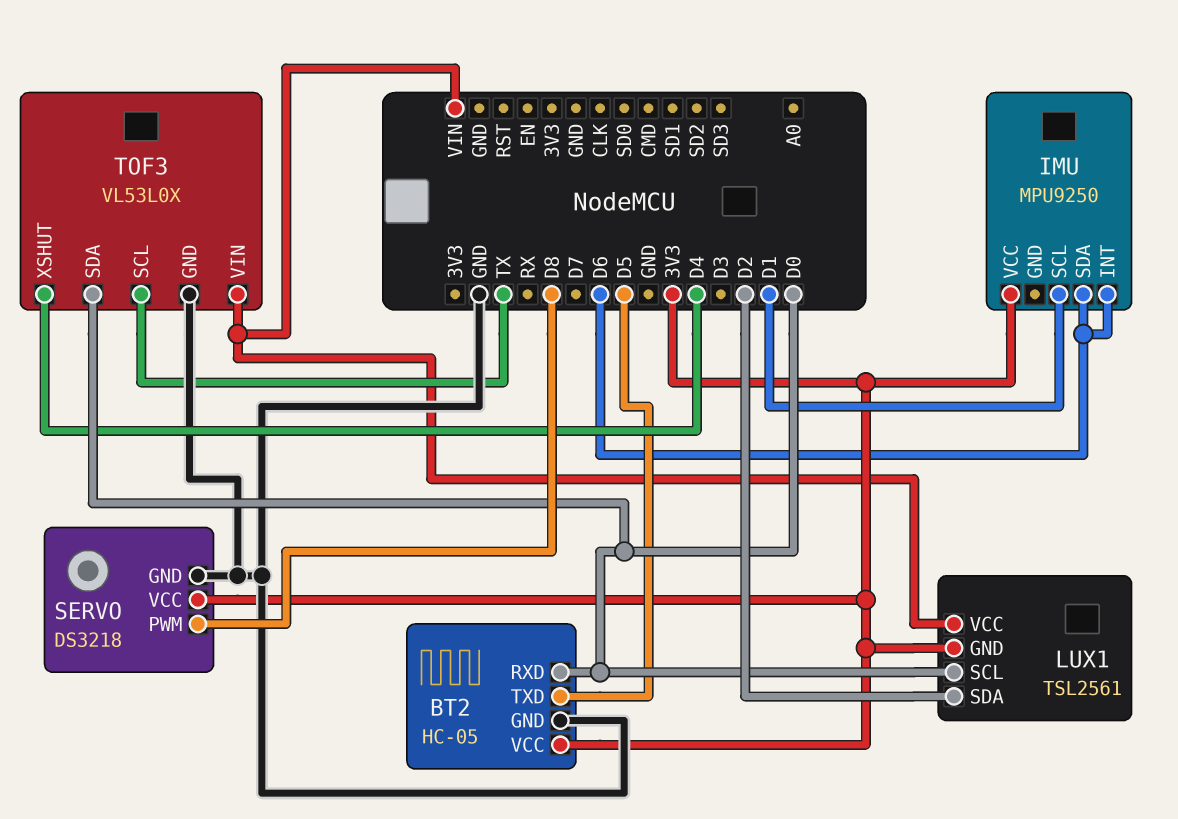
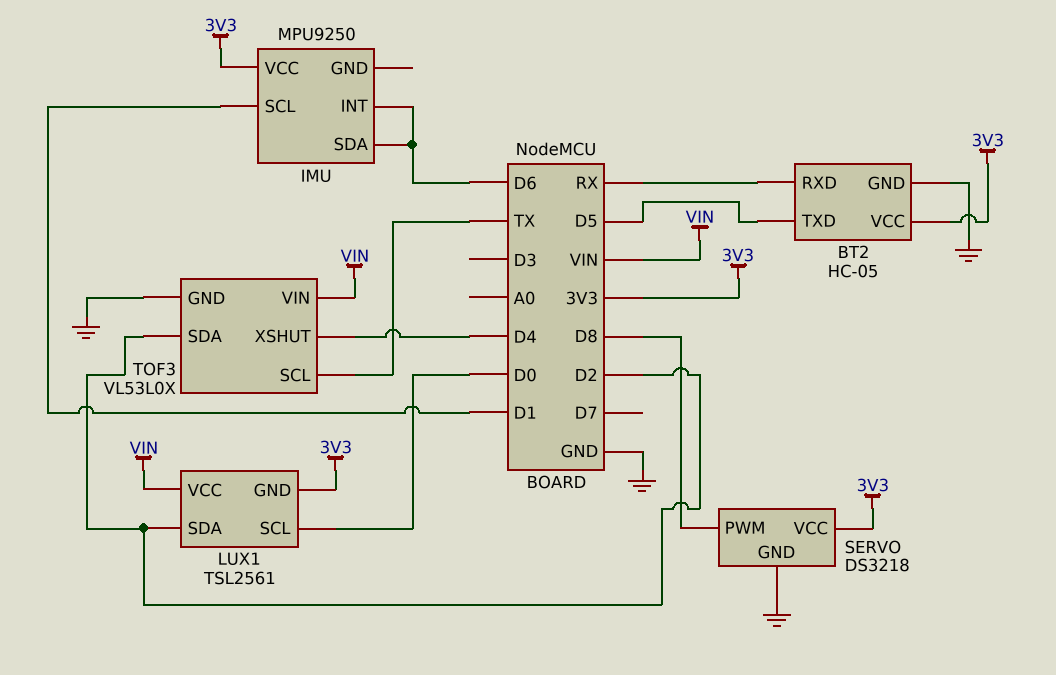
BT2 pin RXD: D0 -> RX
TOF3 pin SDA: D0 -> D2

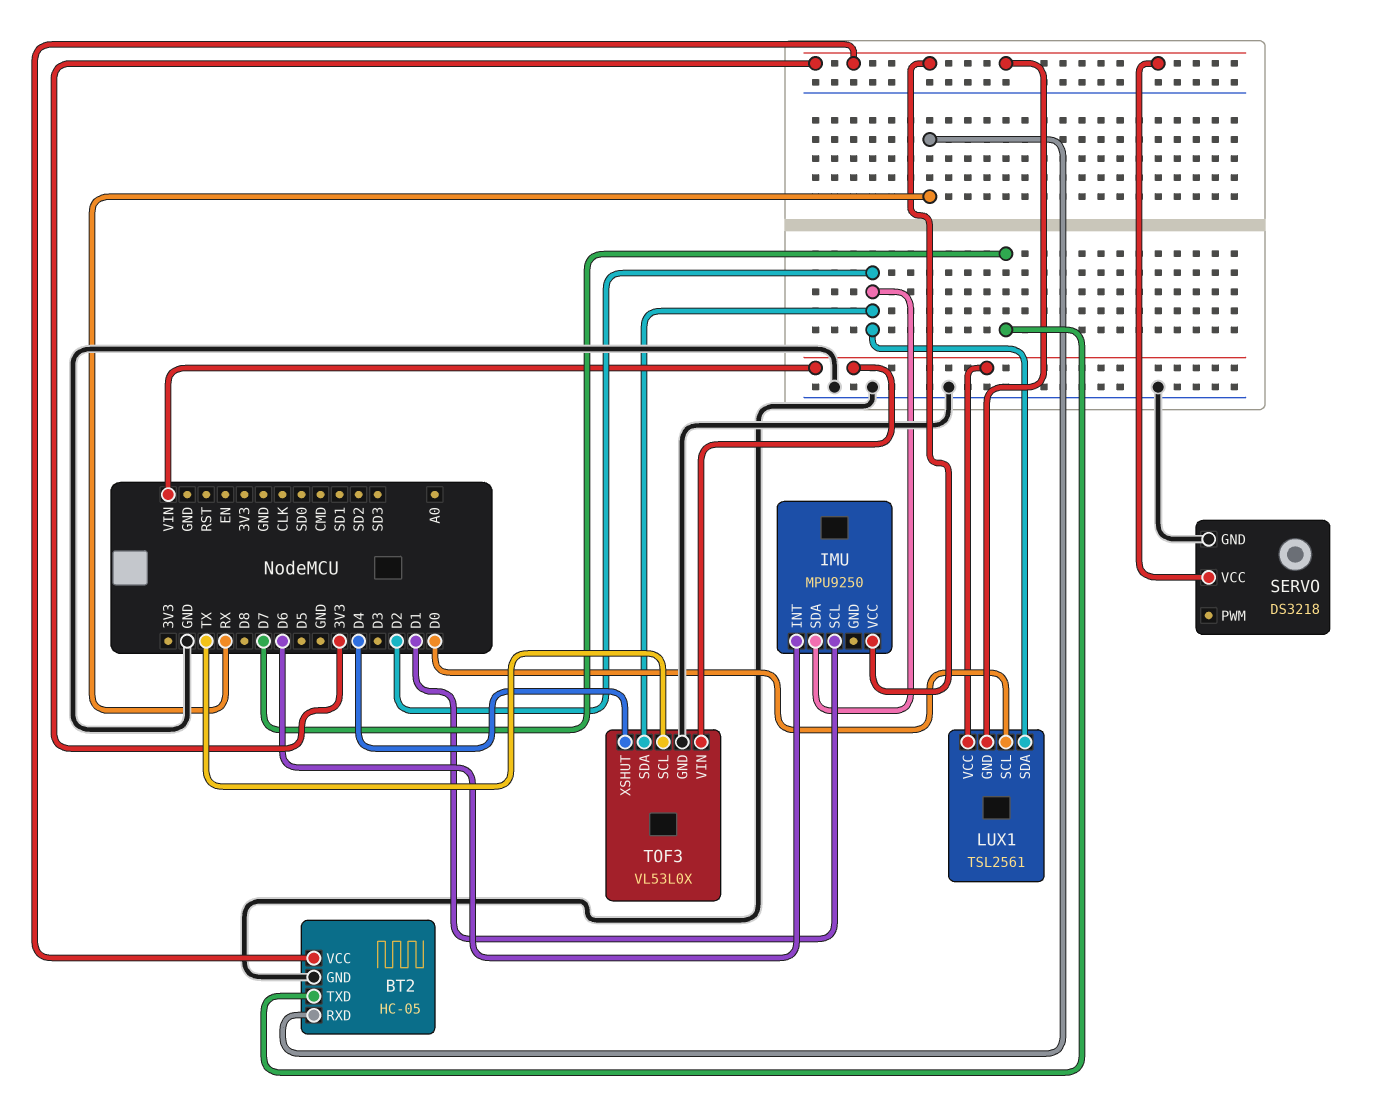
BT2 pin TXD: D5 -> D7
IMU pin SDA: D6 -> D2
SERVO pin PWM: D8 -> none

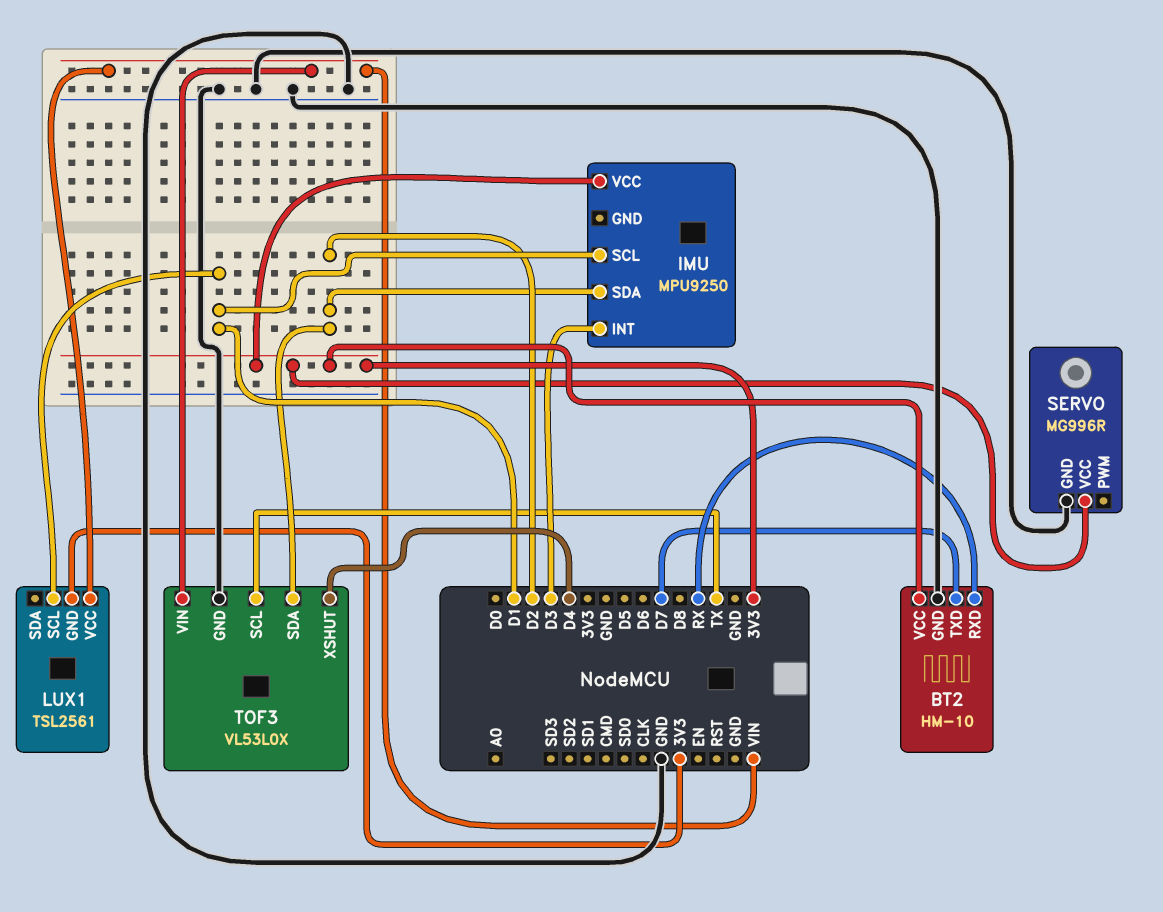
BT2: HC-05 -> HM-10
IMU pin INT: D6 -> D3
LUX1 pin SCL: D0 -> D1
LUX1 pin SDA: D2 -> none
SERVO: DS3218 -> MG996R

